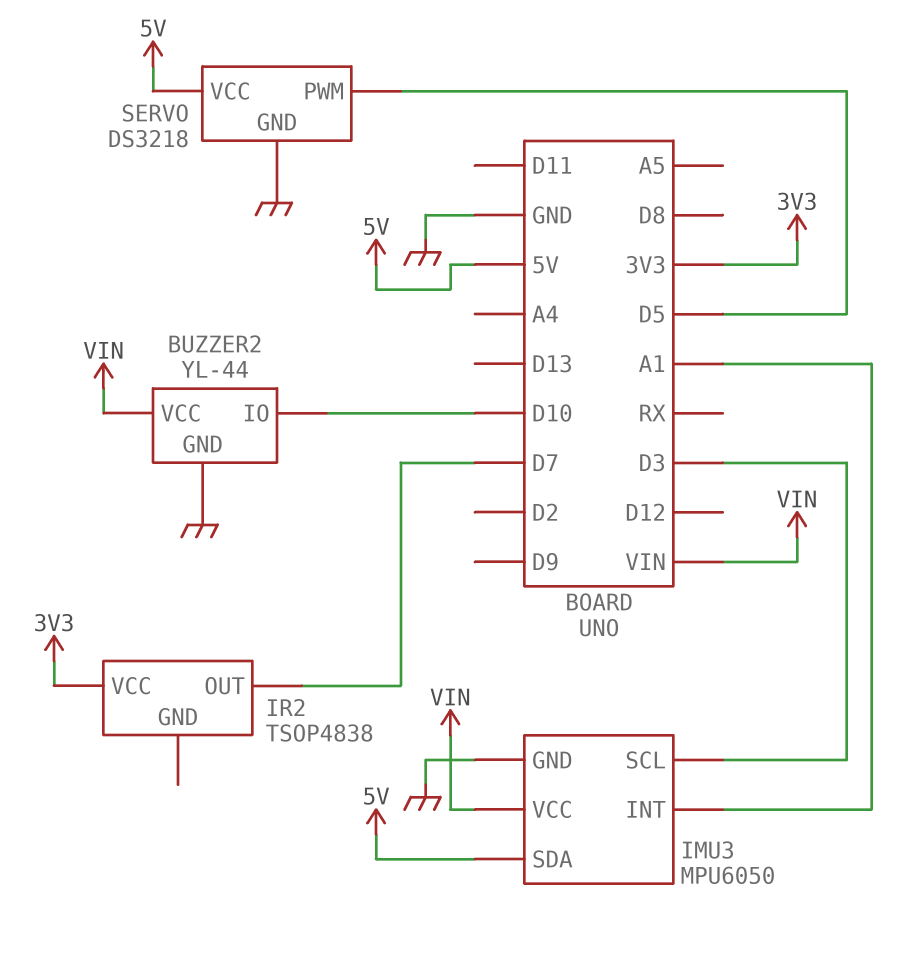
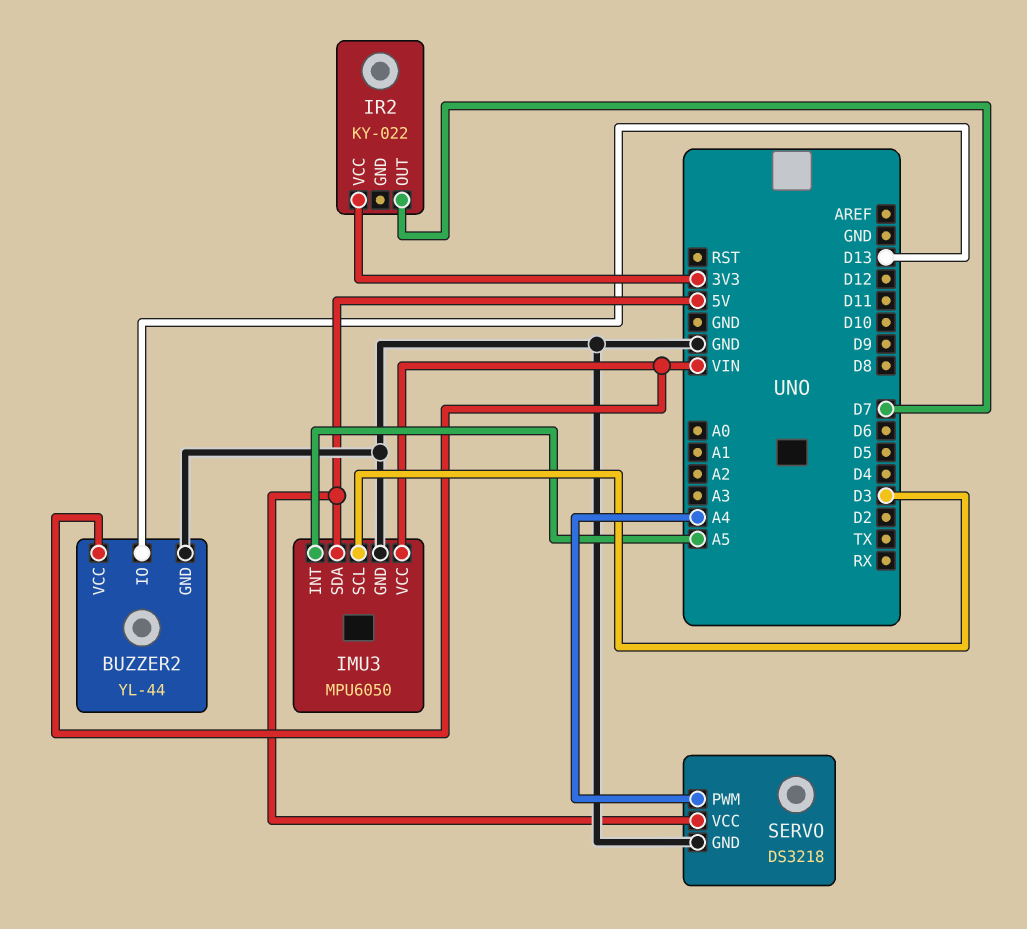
BUZZER2 pin IO: D10 -> D13
IMU3 pin INT: A1 -> A5
IR2: TSOP4838 -> KY-022
SERVO pin PWM: D5 -> A4

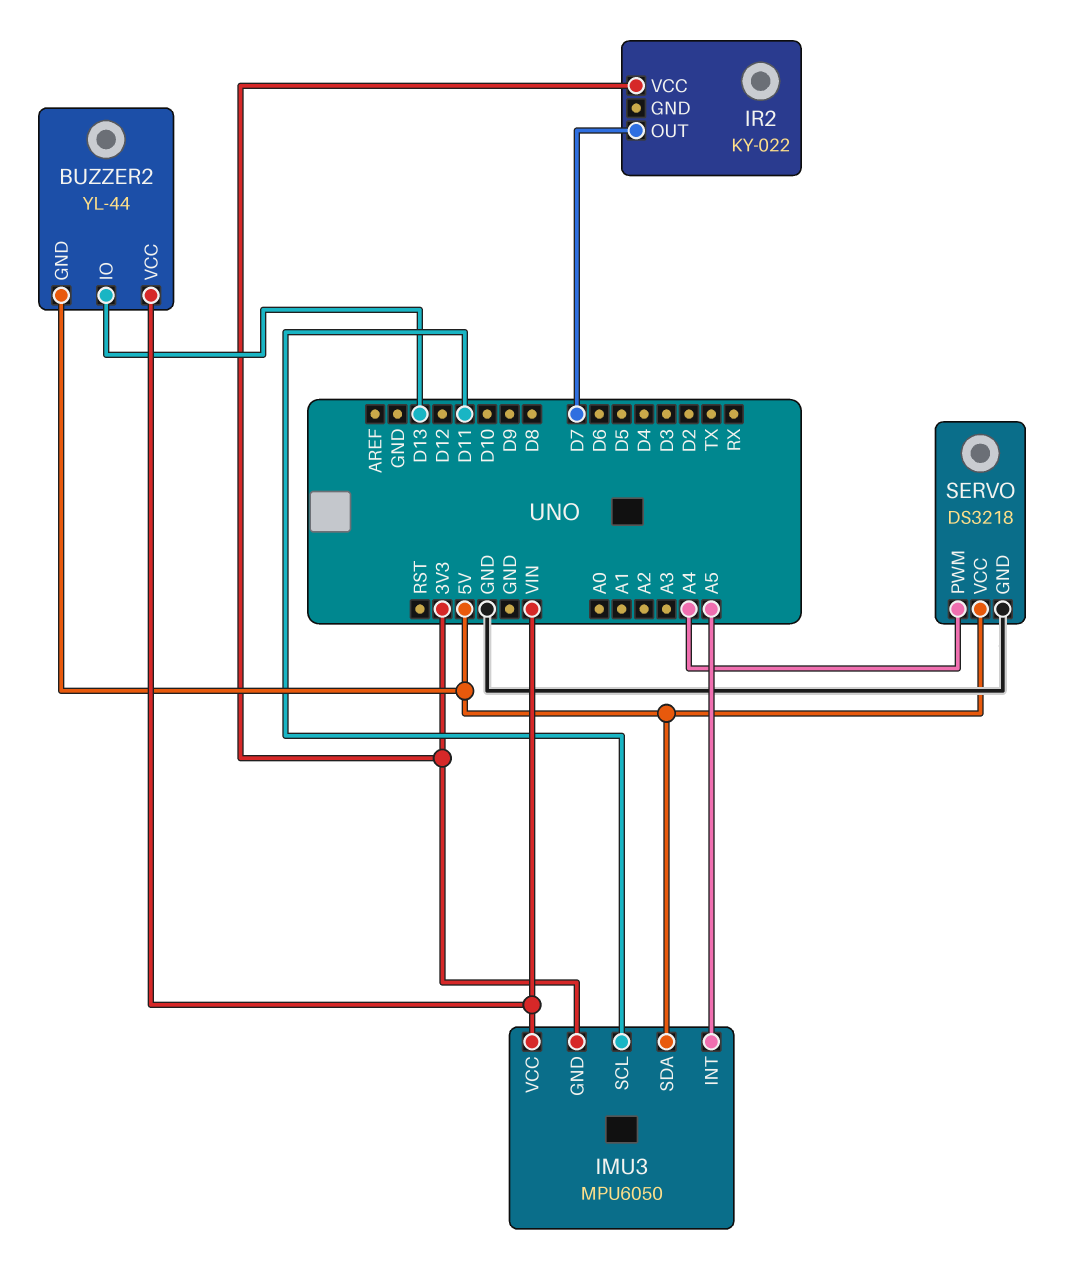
BUZZER2 pin GND: GND -> 5V
IMU3 pin GND: GND -> 3V3
IMU3 pin SCL: D3 -> D11

